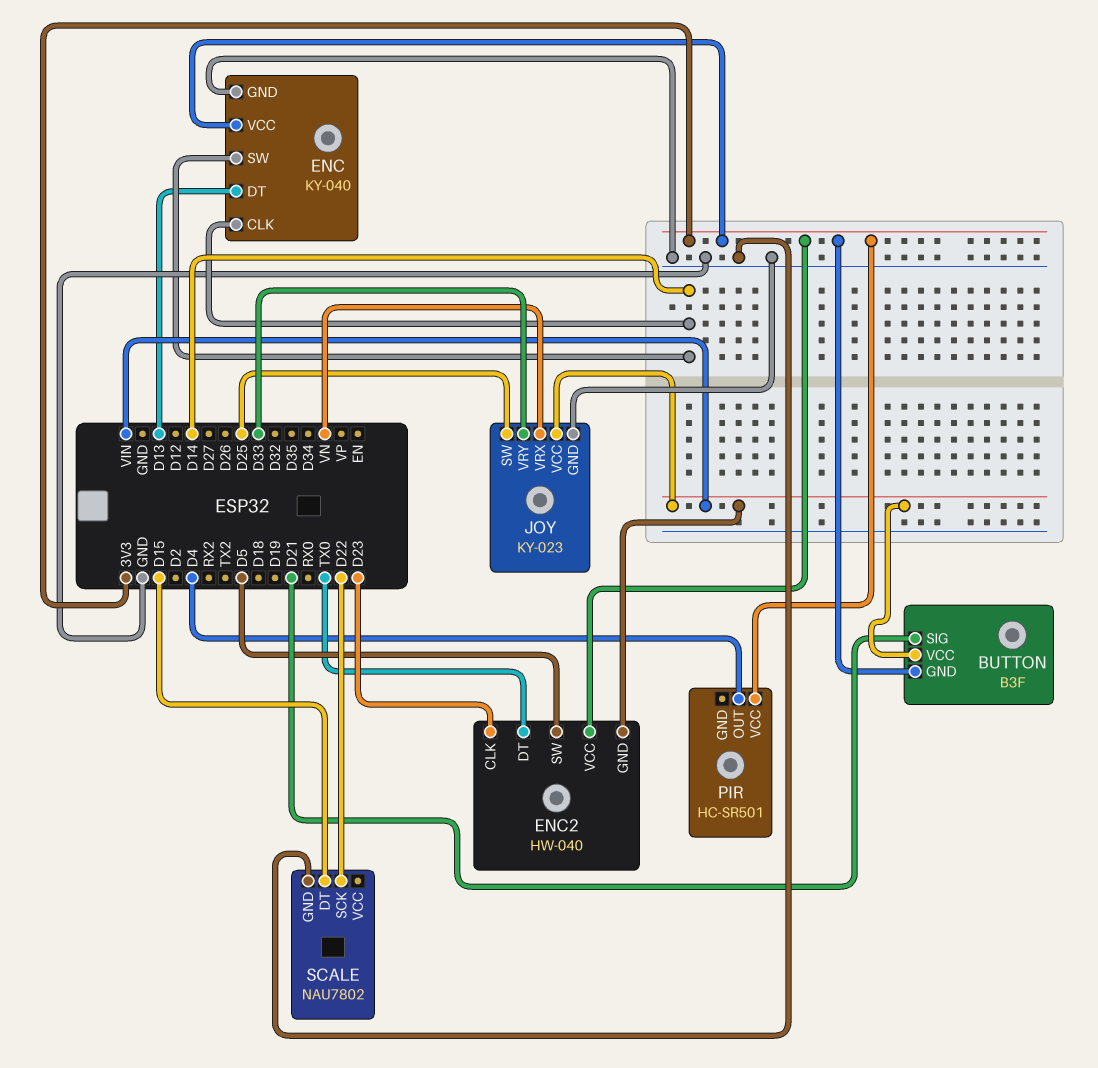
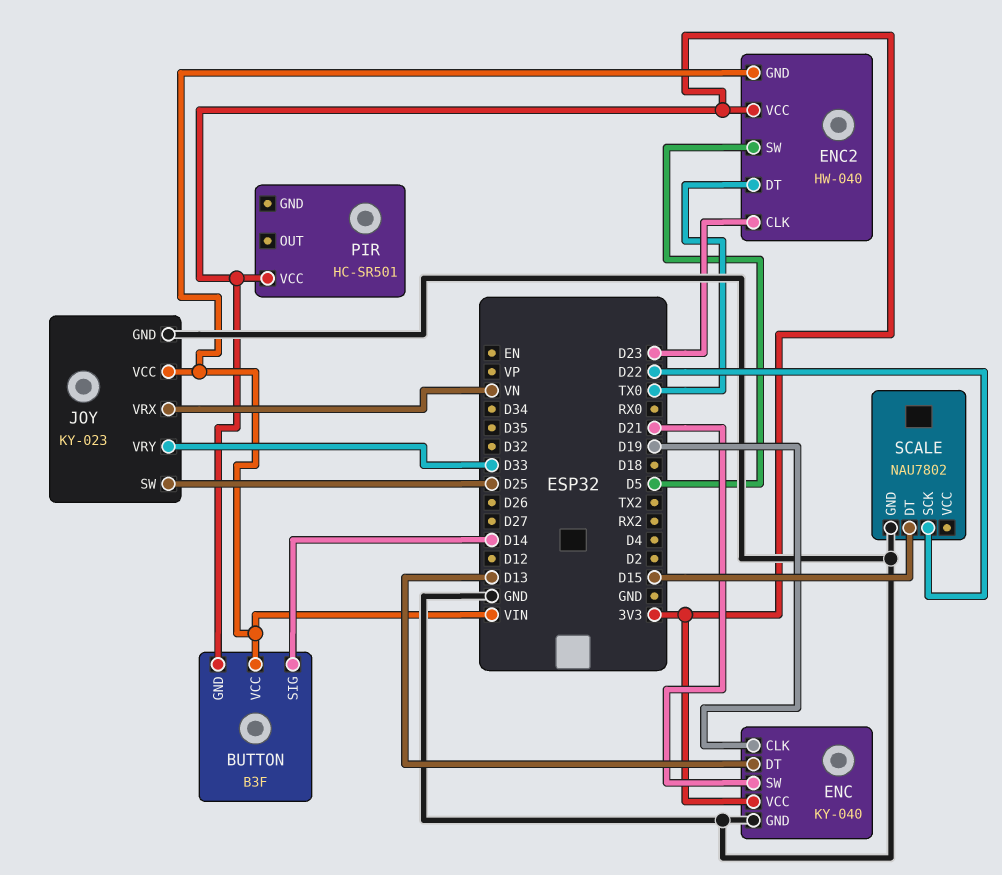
BUTTON pin SIG: D21 -> D14
ENC pin CLK: D14 -> D19
ENC pin SW: D14 -> D21
PIR pin OUT: D4 -> none

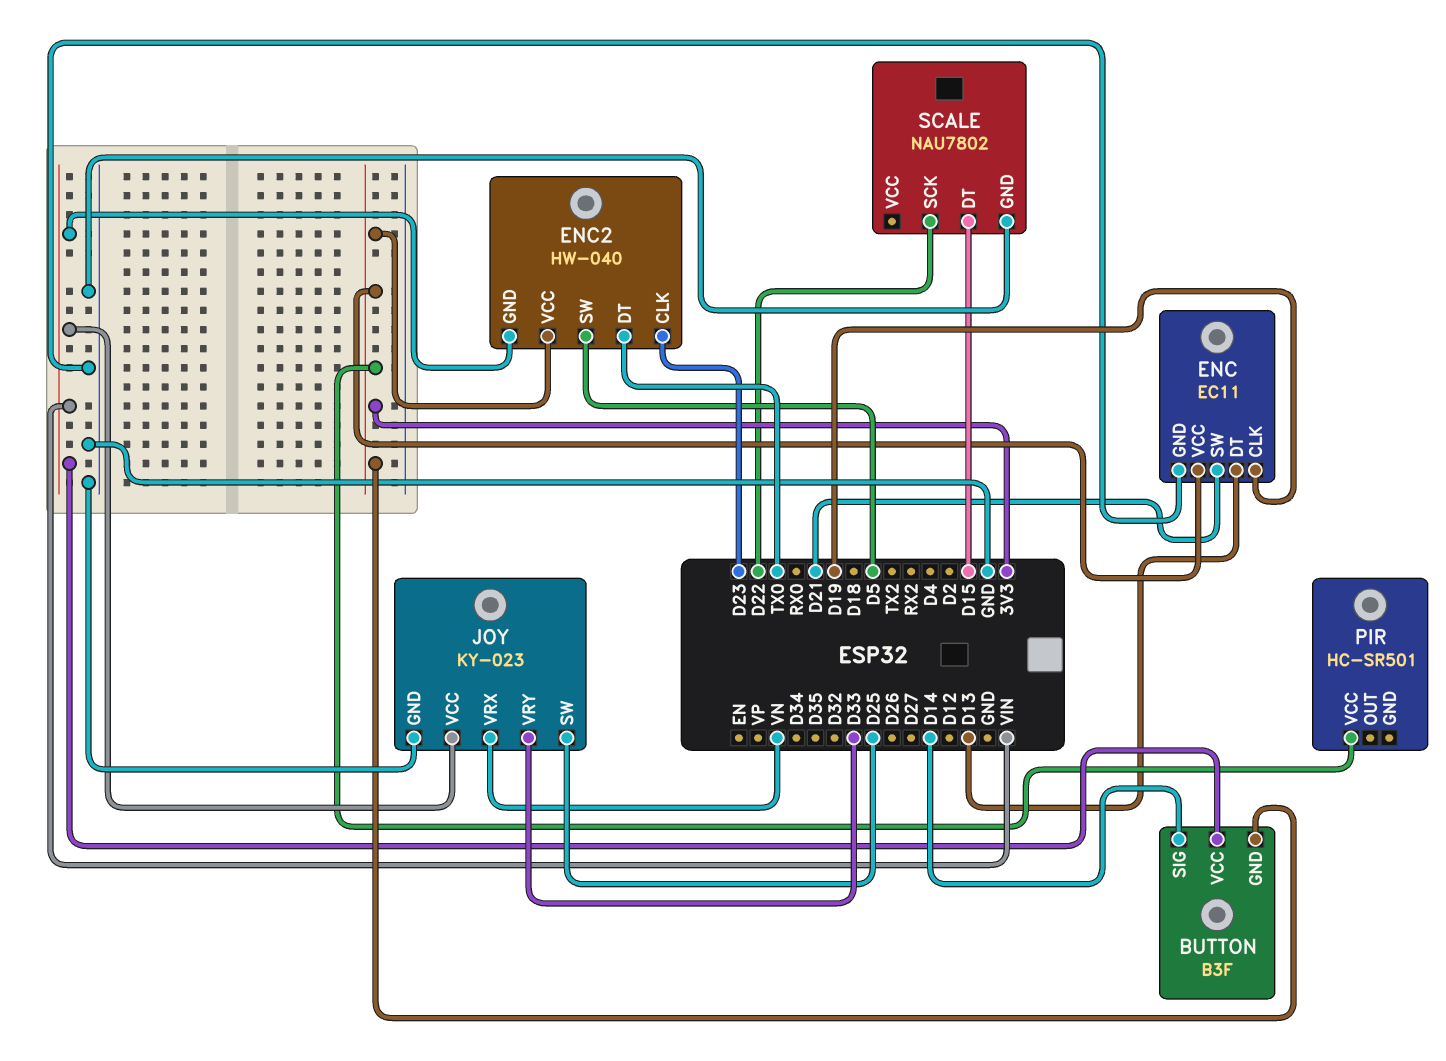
ENC: KY-040 -> EC11

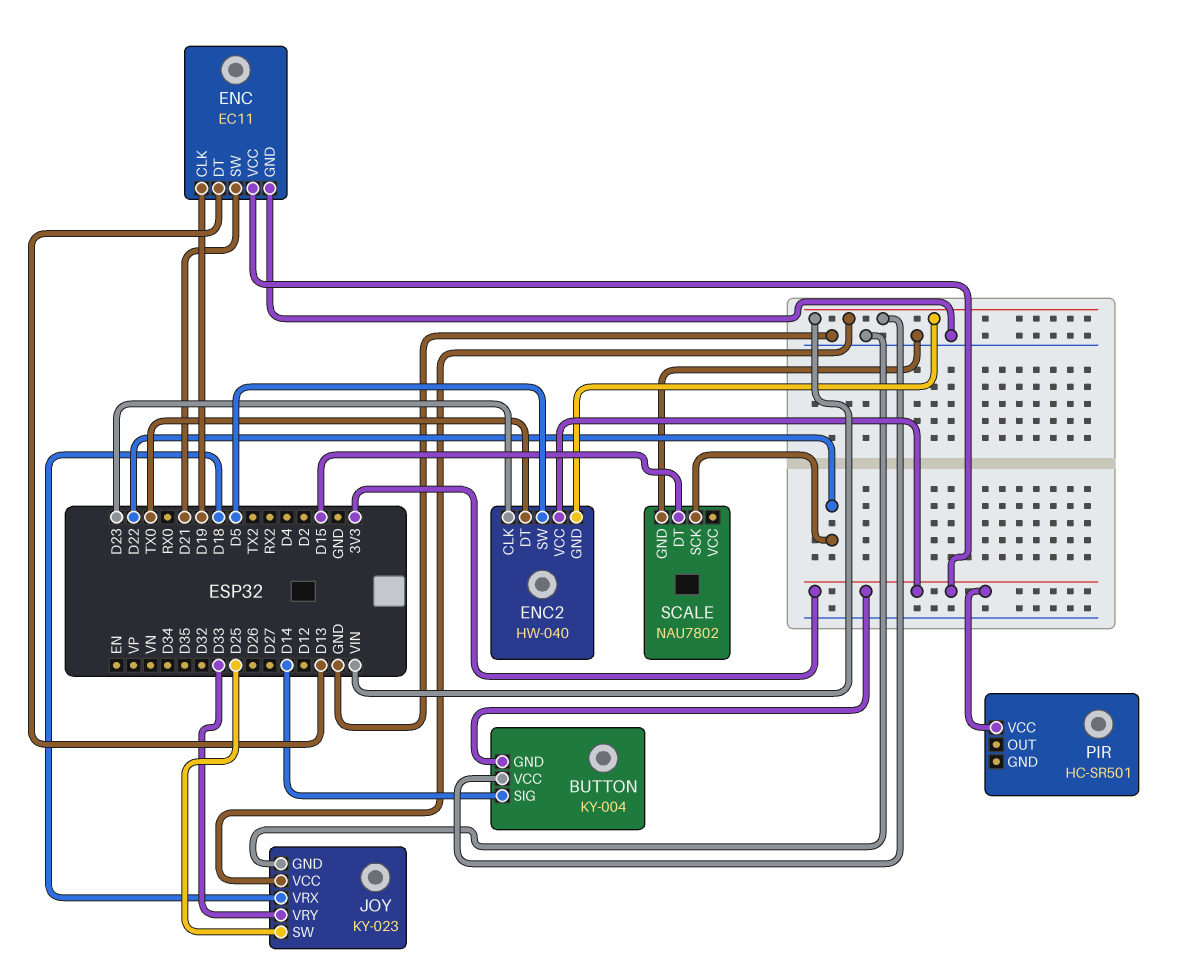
BUTTON: B3F -> KY-004
JOY pin VRX: VN -> D18

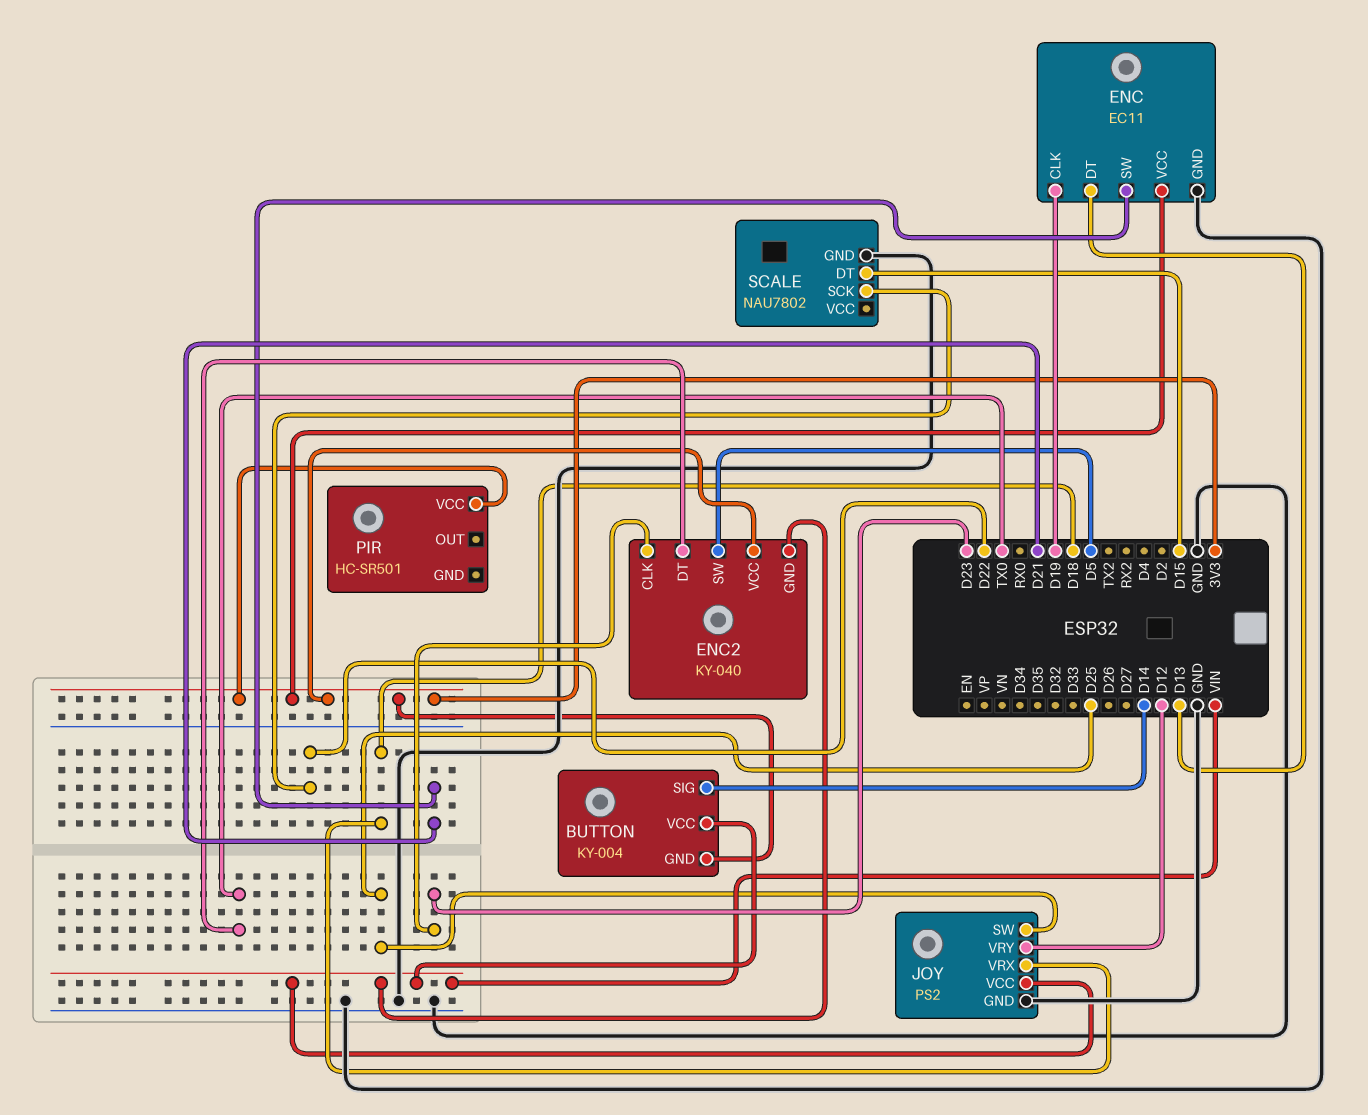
ENC2: HW-040 -> KY-040
JOY: KY-023 -> PS2
JOY pin VRY: D33 -> D12

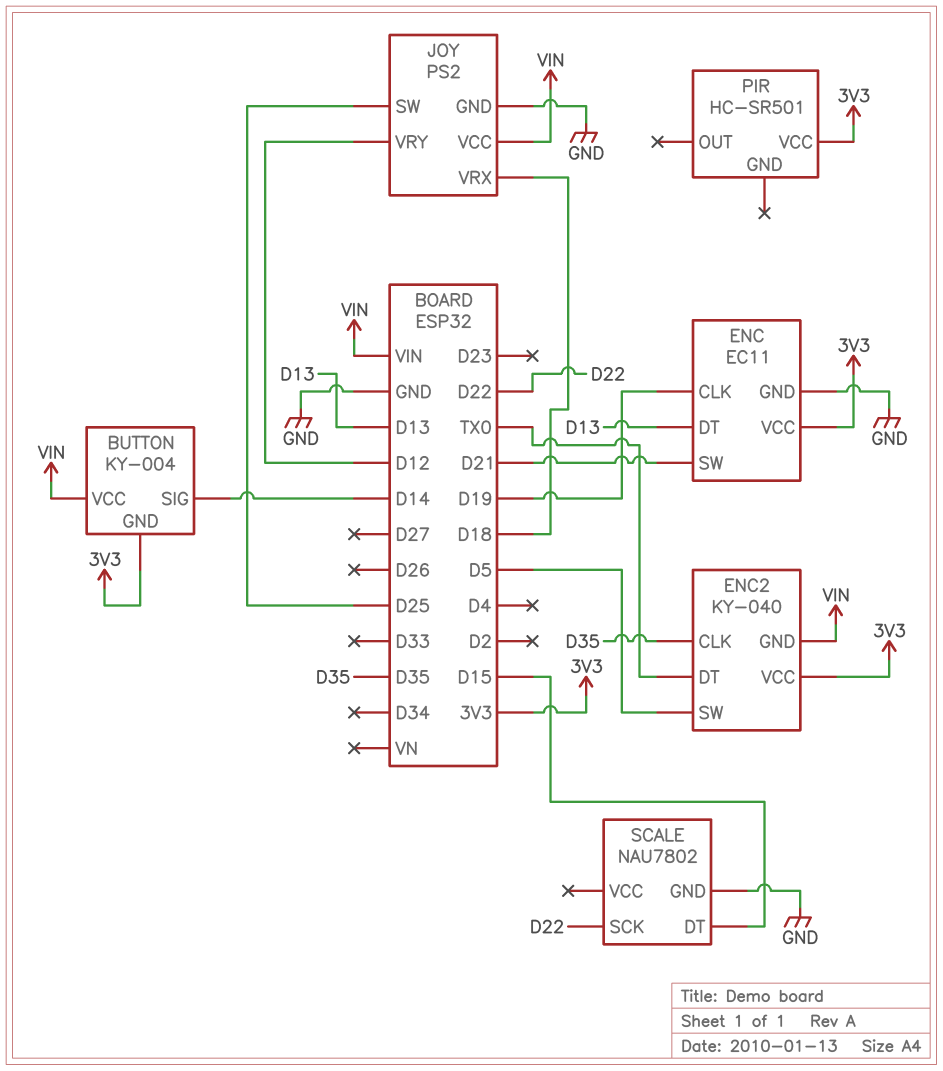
ENC2 pin CLK: D23 -> D35

